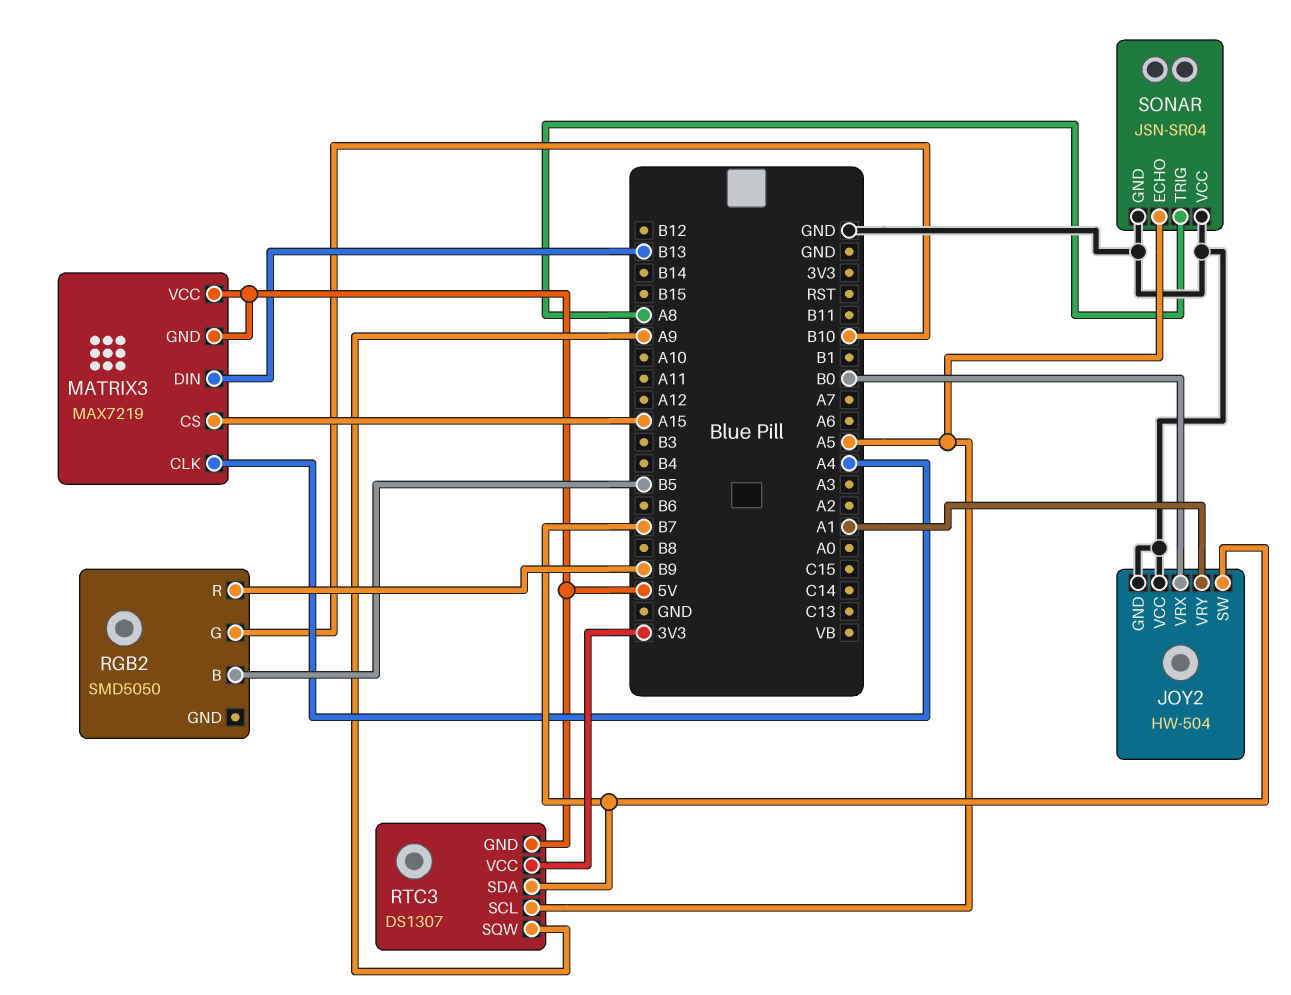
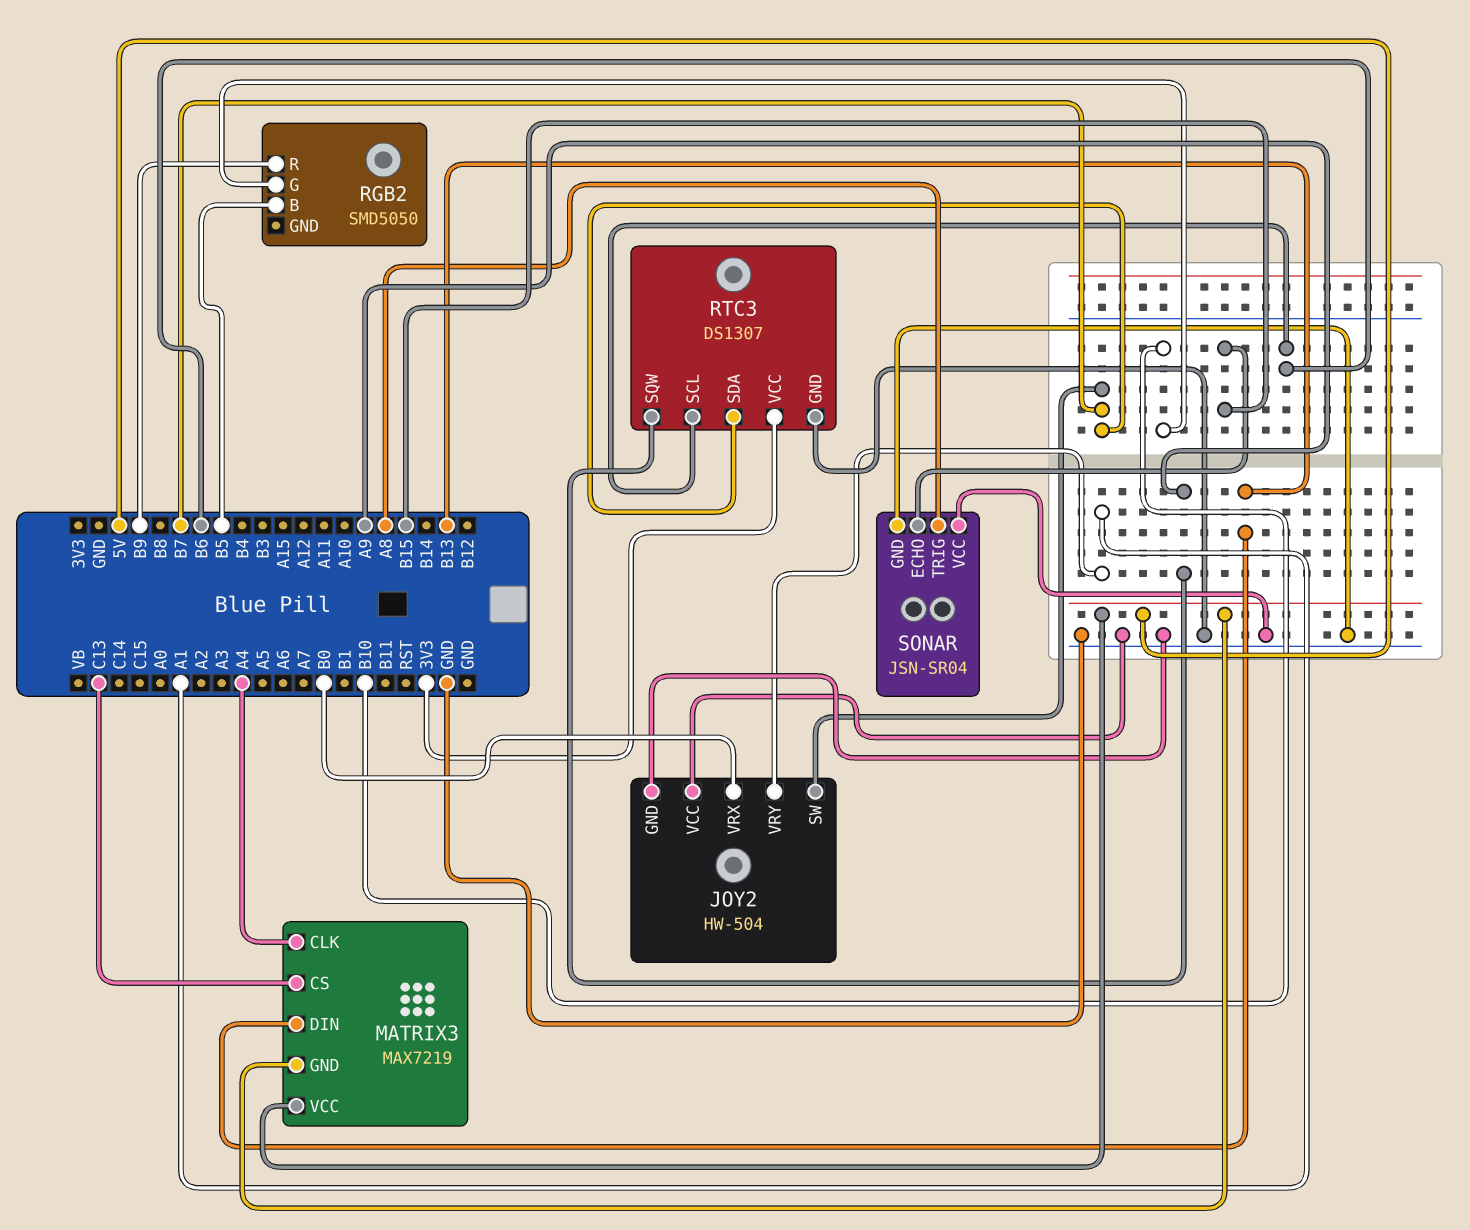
MATRIX3 pin CS: A15 -> C13
RTC3 pin GND: 5V -> GND
RTC3 pin SCL: A5 -> B6
SONAR pin ECHO: A5 -> B15

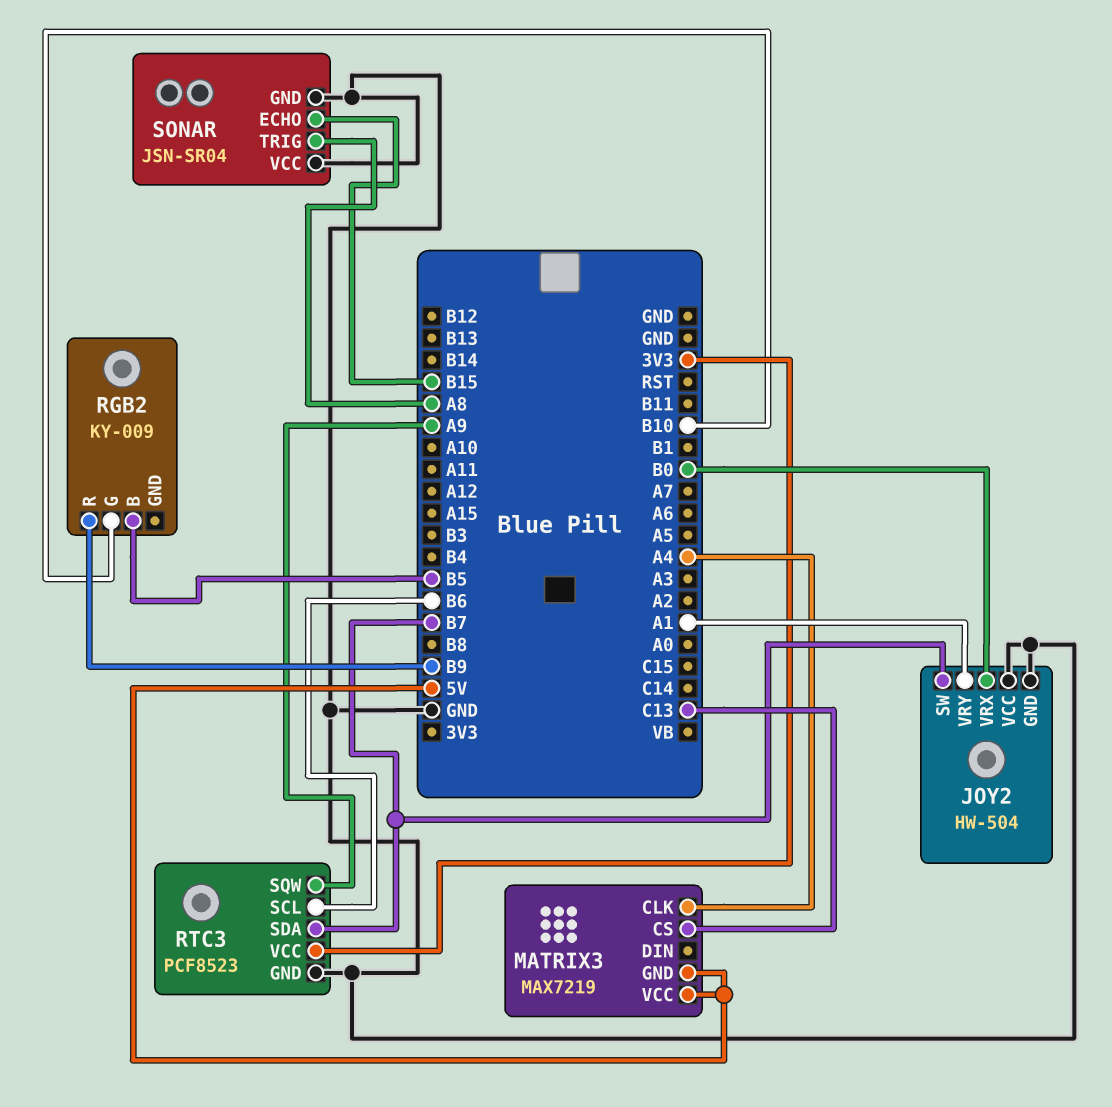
MATRIX3 pin DIN: B13 -> none
RGB2: SMD5050 -> KY-009
RTC3: DS1307 -> PCF8523

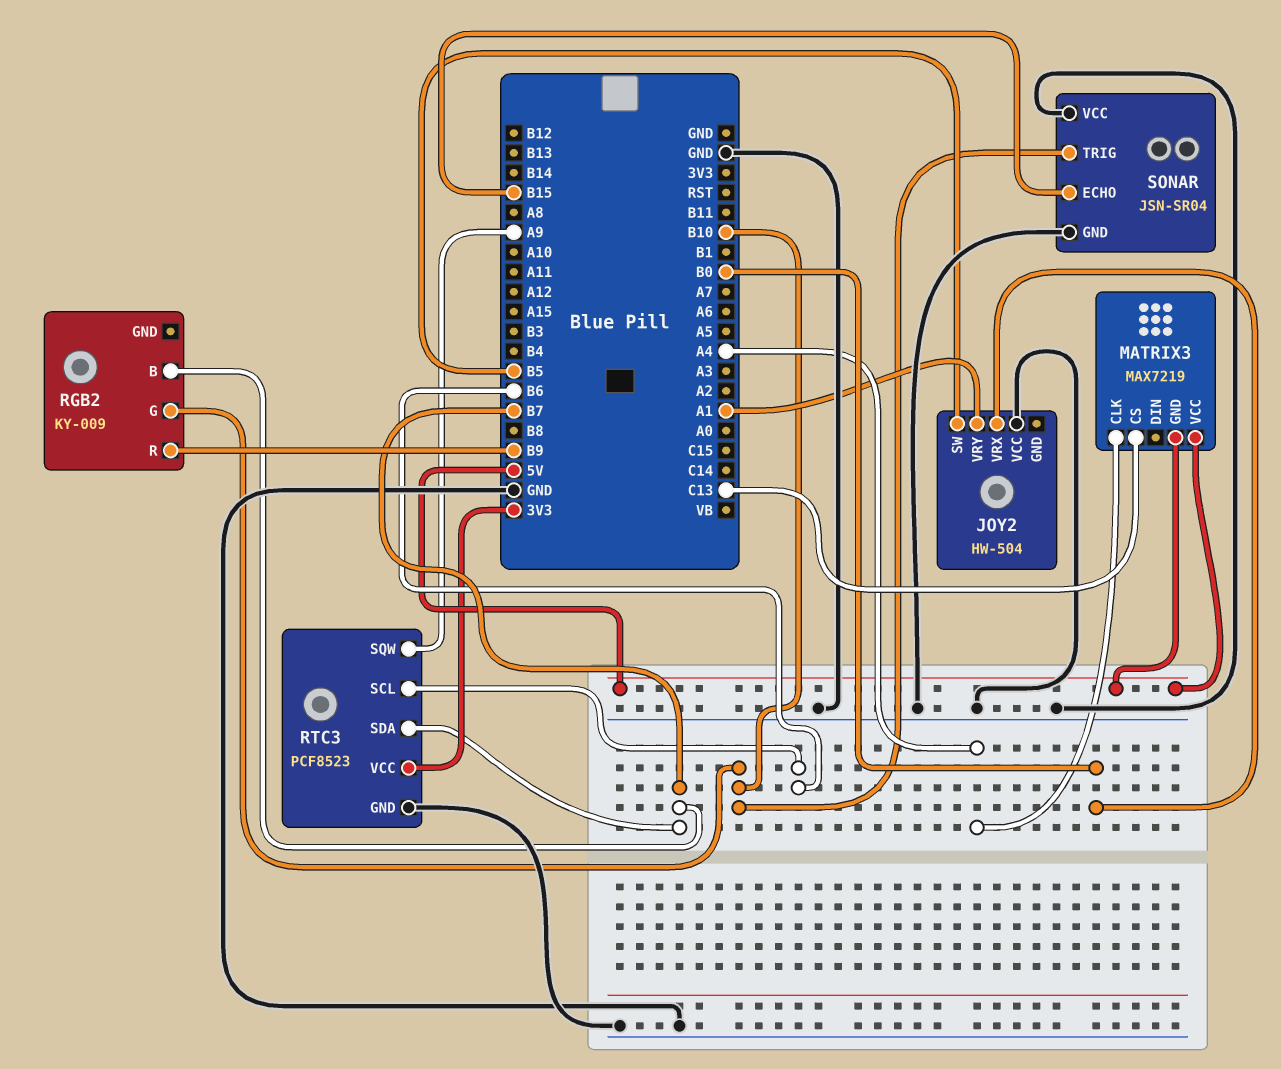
JOY2 pin GND: GND -> none
JOY2 pin SW: B7 -> B5
RGB2 pin B: B5 -> B7
SONAR pin TRIG: A8 -> B10

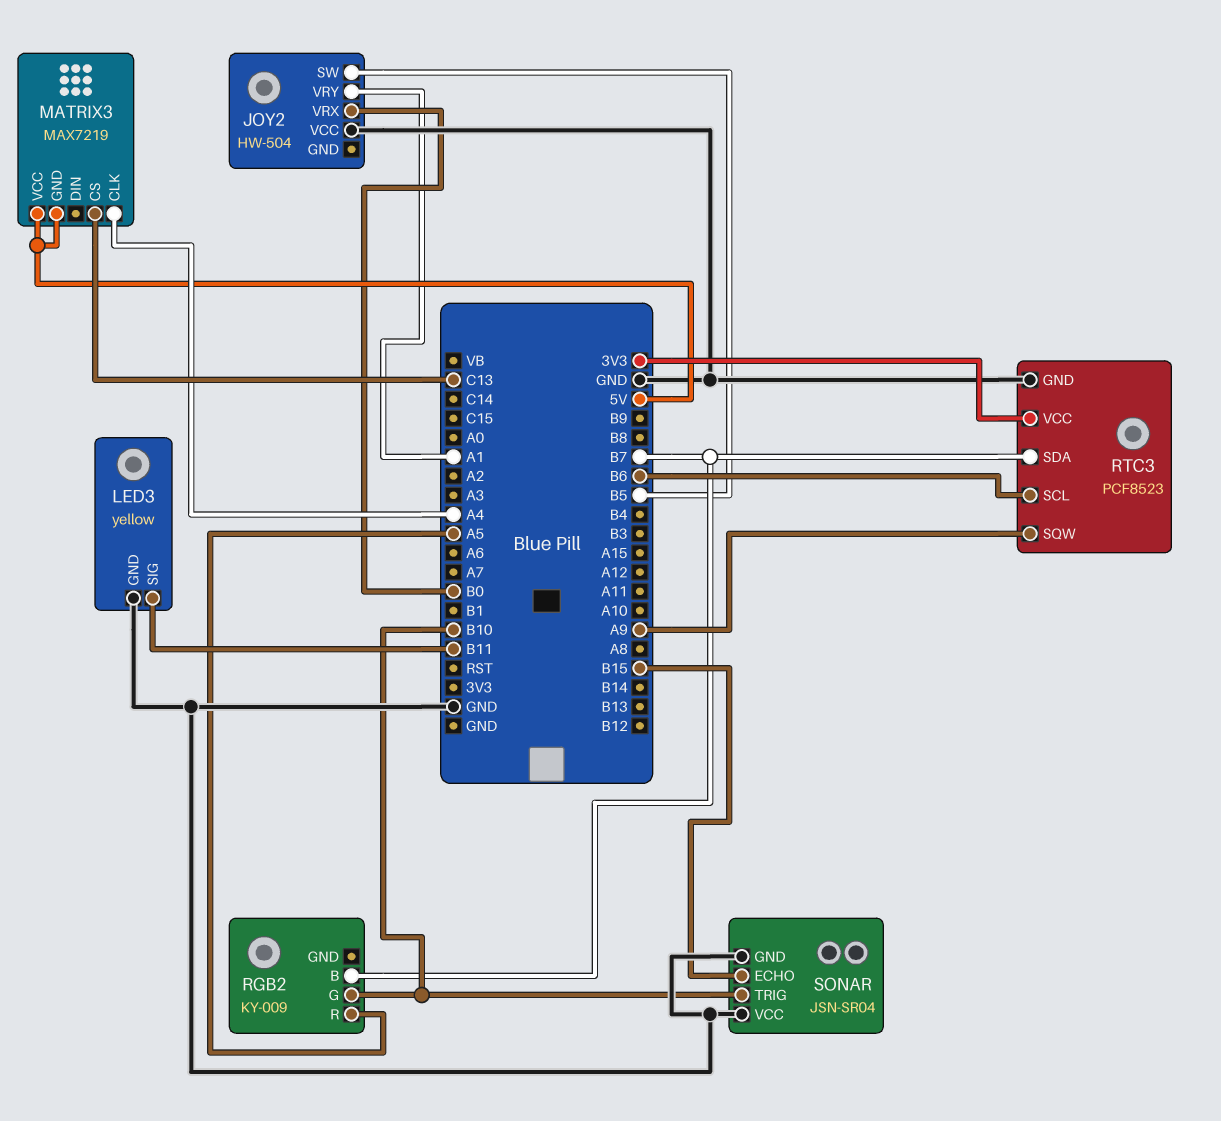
LED3: none -> yellow
LED3 pin GND: none -> GND
LED3 pin SIG: none -> B11
RGB2 pin R: B9 -> A5

